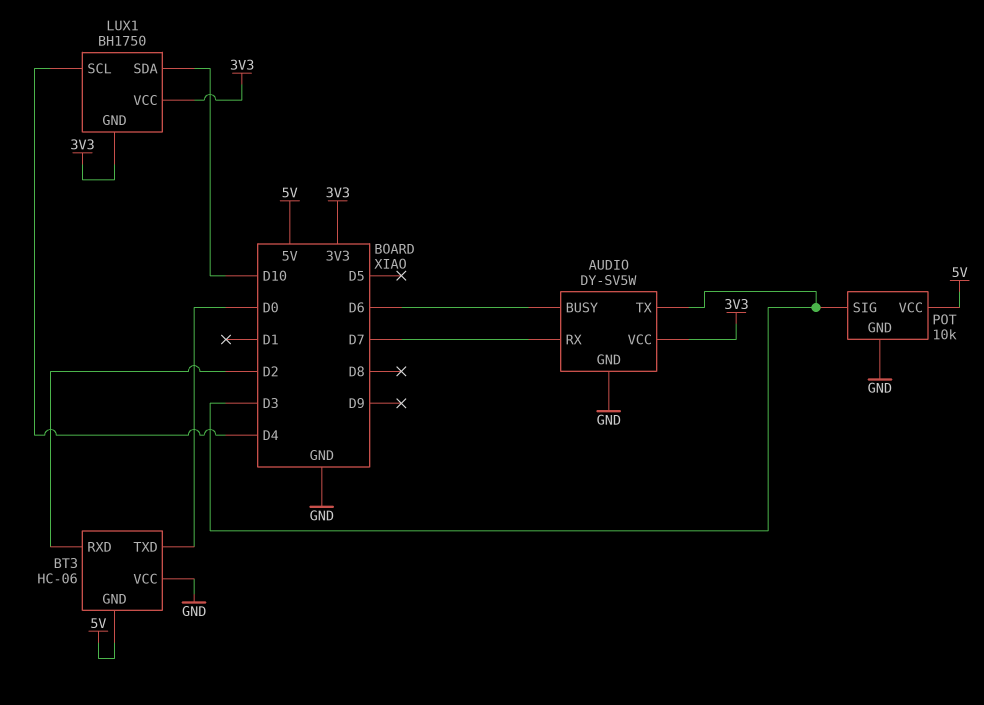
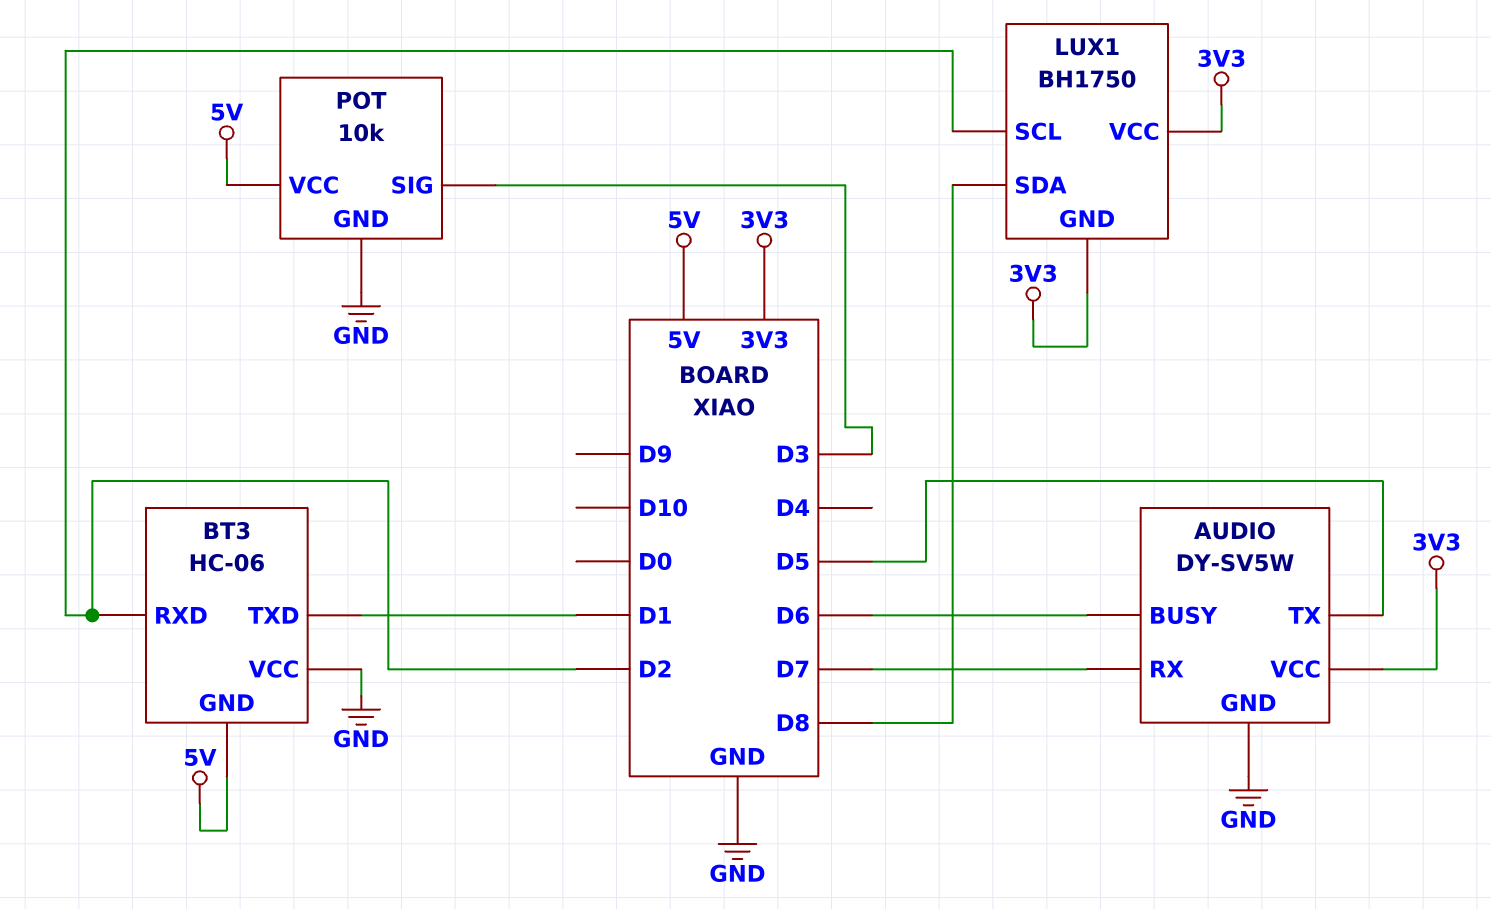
AUDIO pin TX: D3 -> D5
BT3 pin TXD: D0 -> D1
LUX1 pin SCL: D4 -> D2
LUX1 pin SDA: D10 -> D8

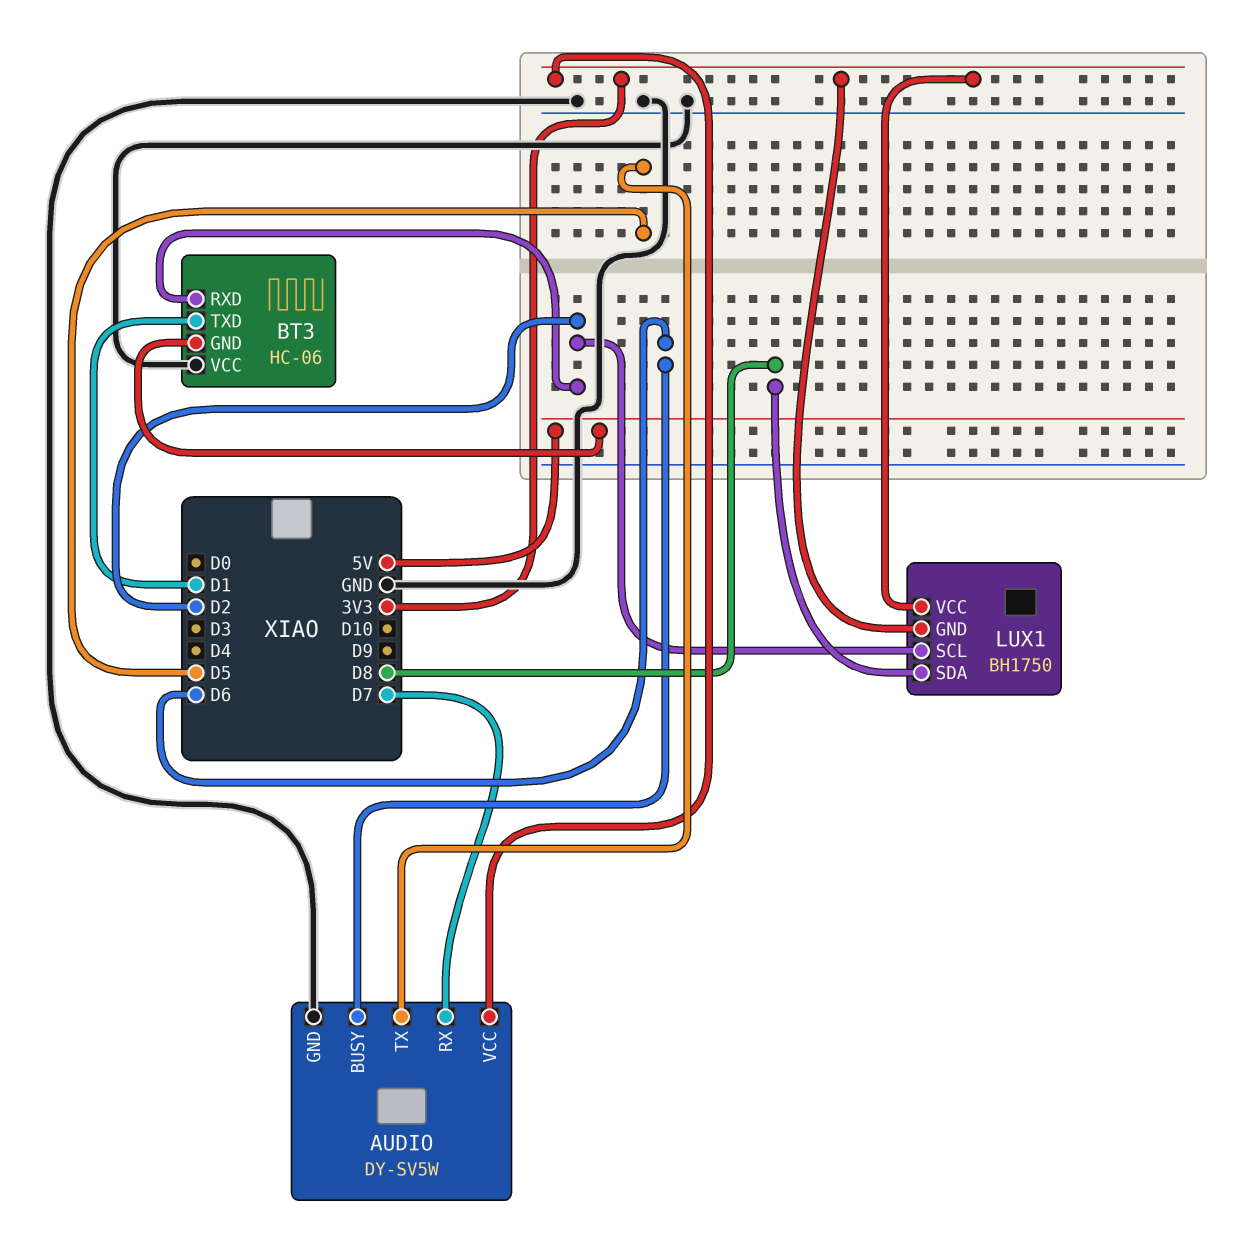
POT: 10k -> none
POT pin GND: GND -> none
POT pin SIG: D3 -> none
POT pin VCC: 5V -> none

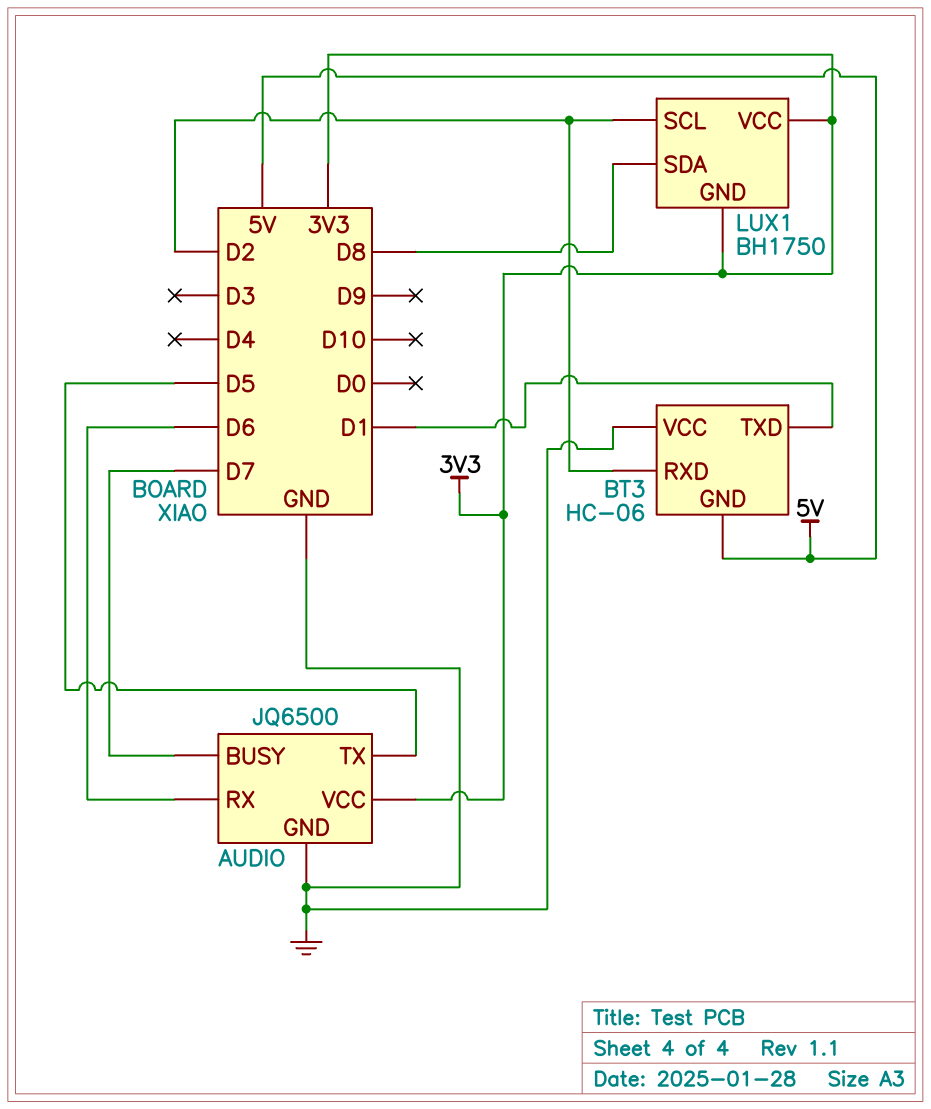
AUDIO: DY-SV5W -> JQ6500
AUDIO pin BUSY: D6 -> D7
AUDIO pin RX: D7 -> D6

